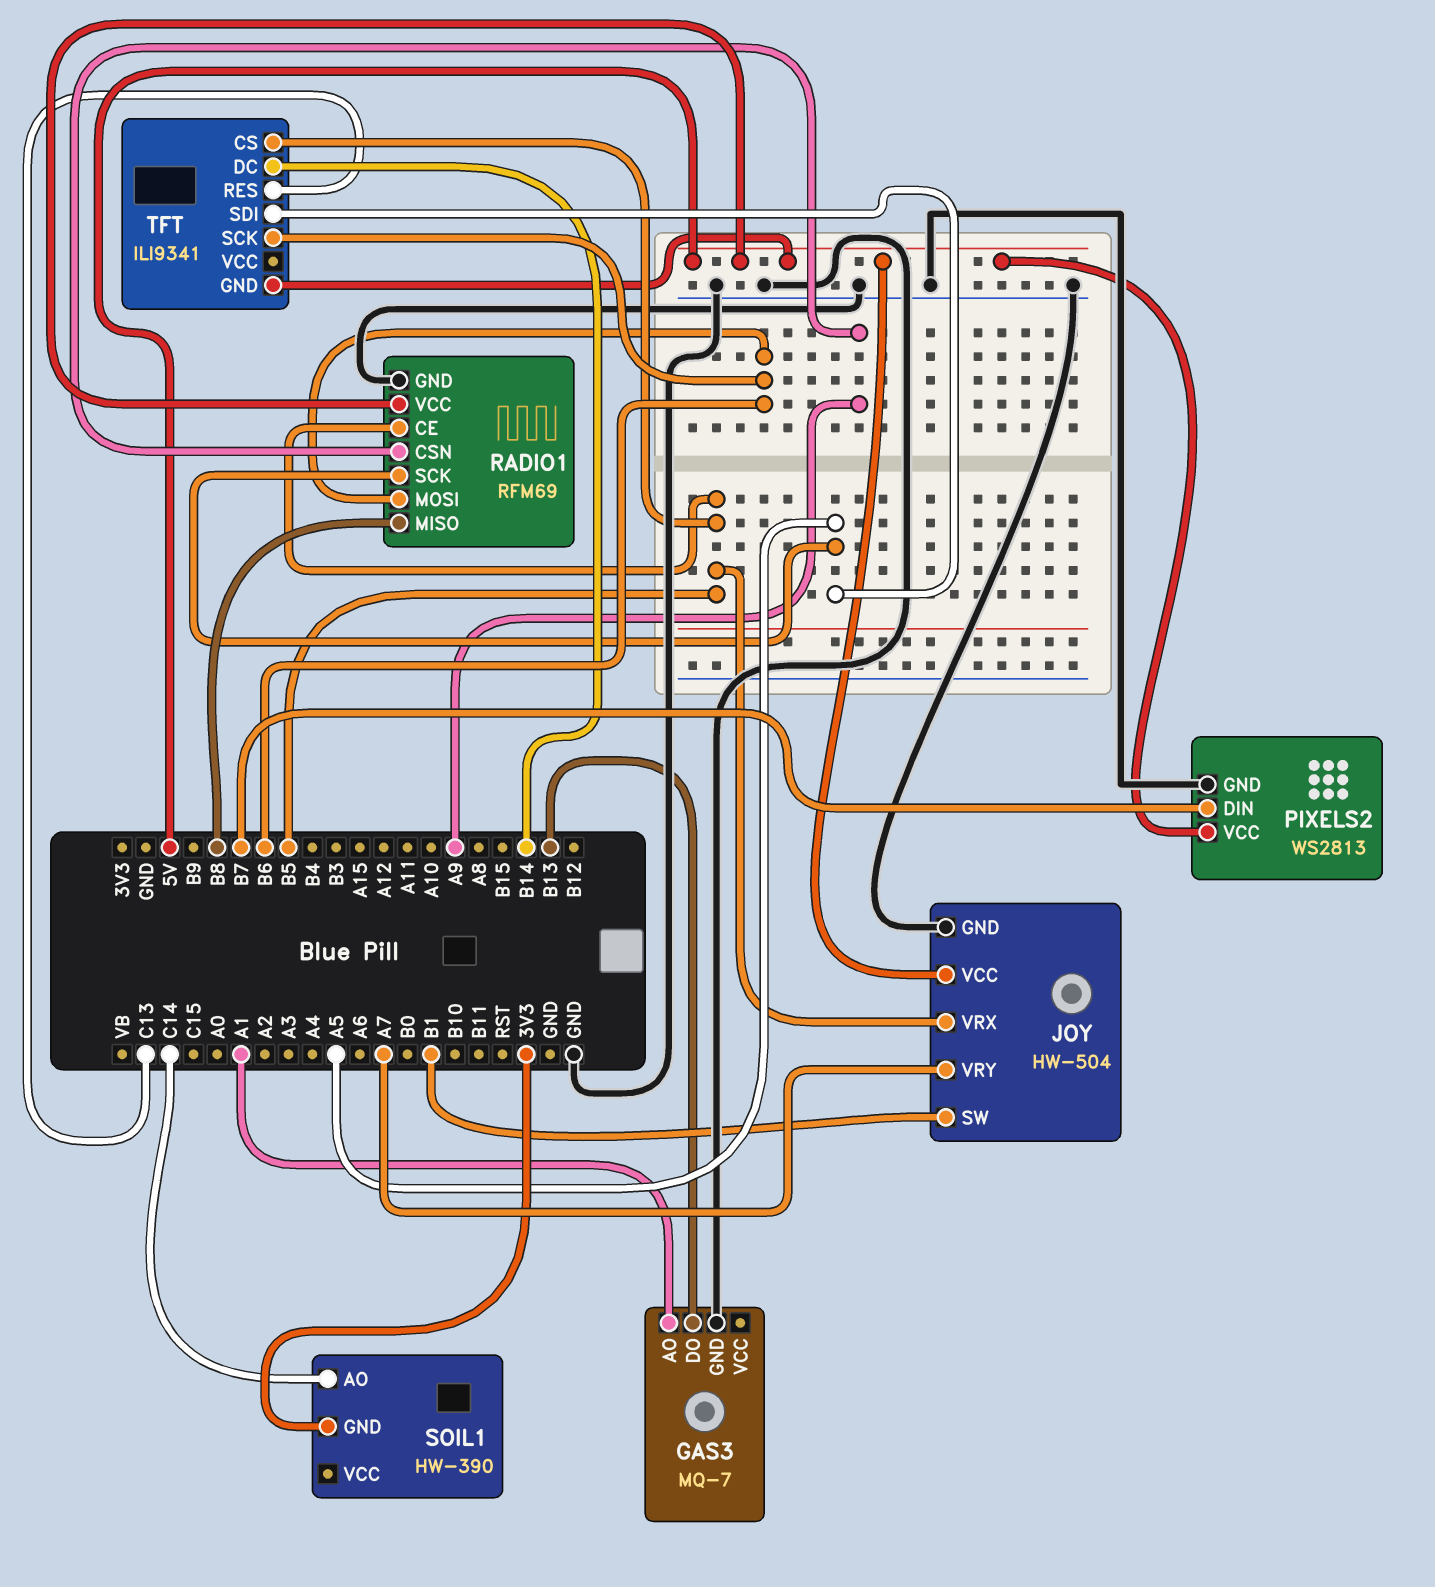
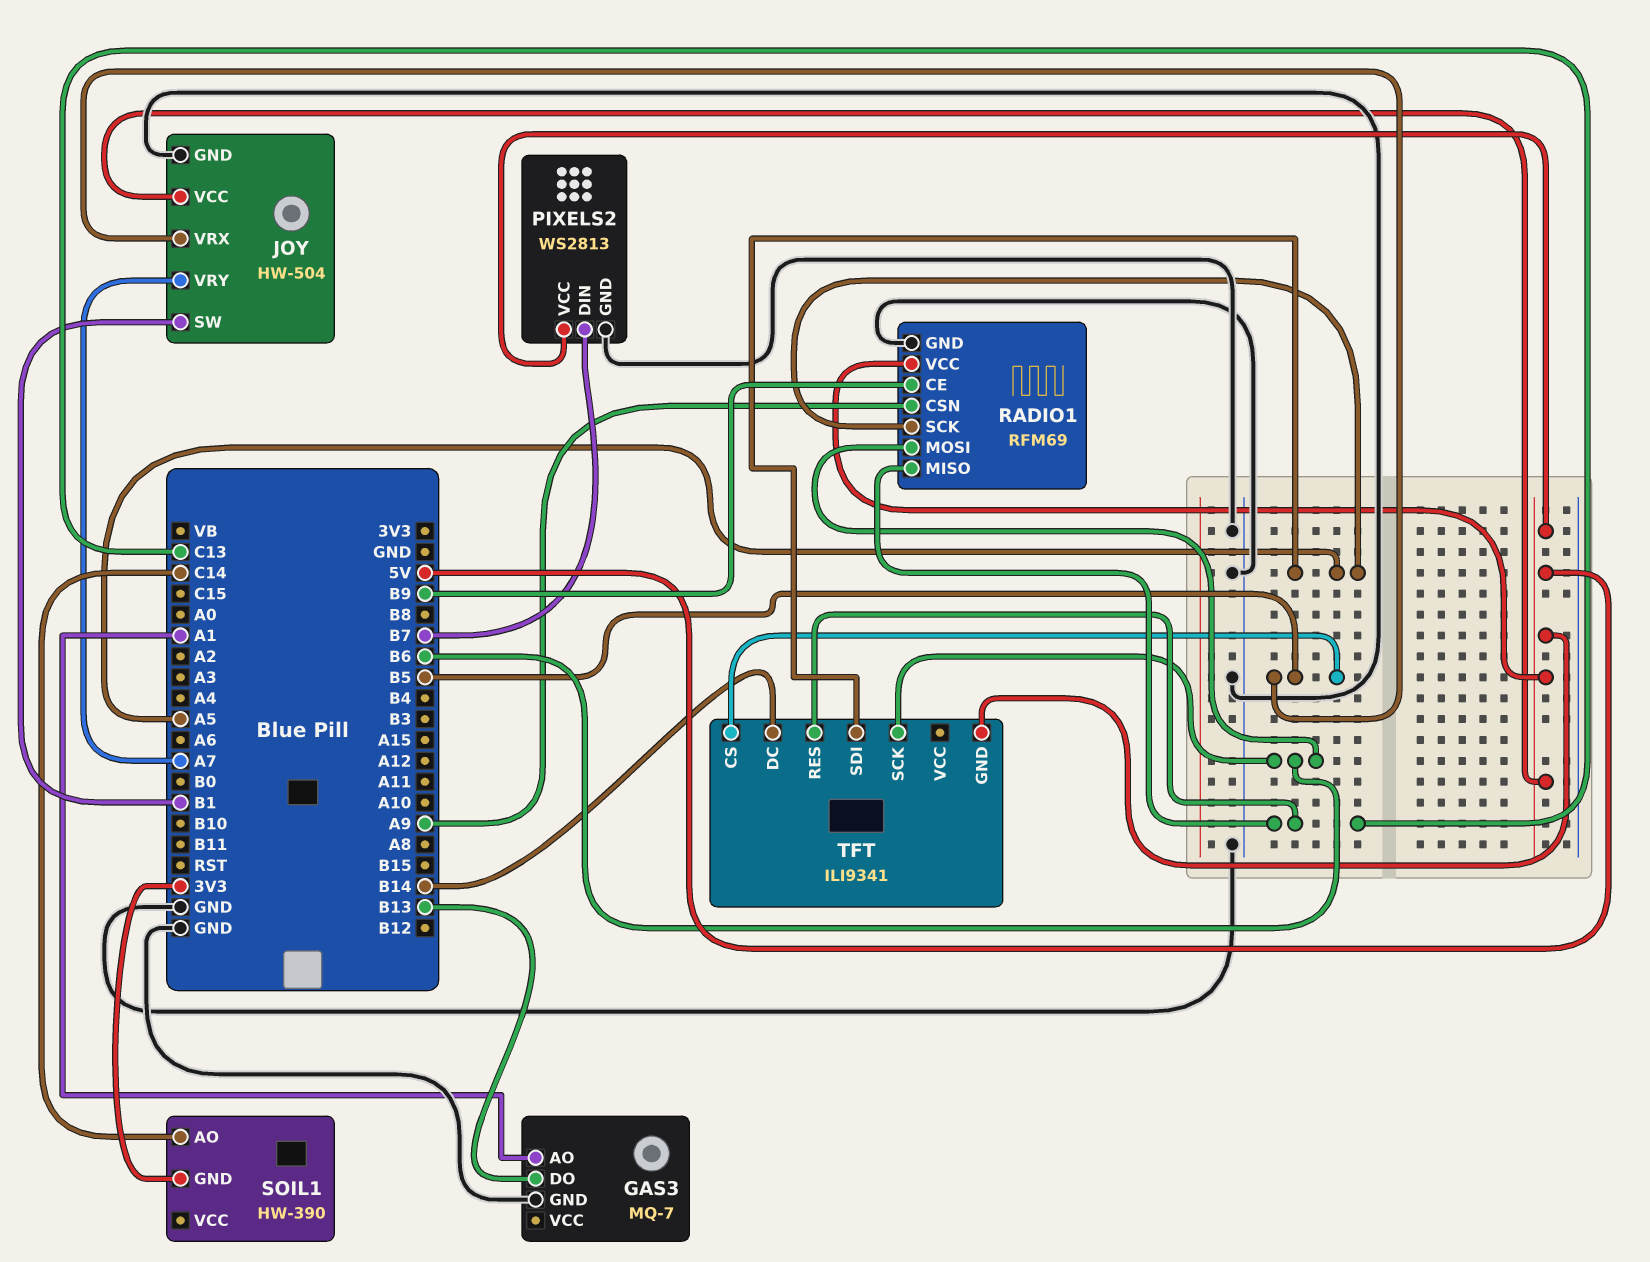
RADIO1 pin CE: B5 -> B9
RADIO1 pin MISO: B8 -> C13

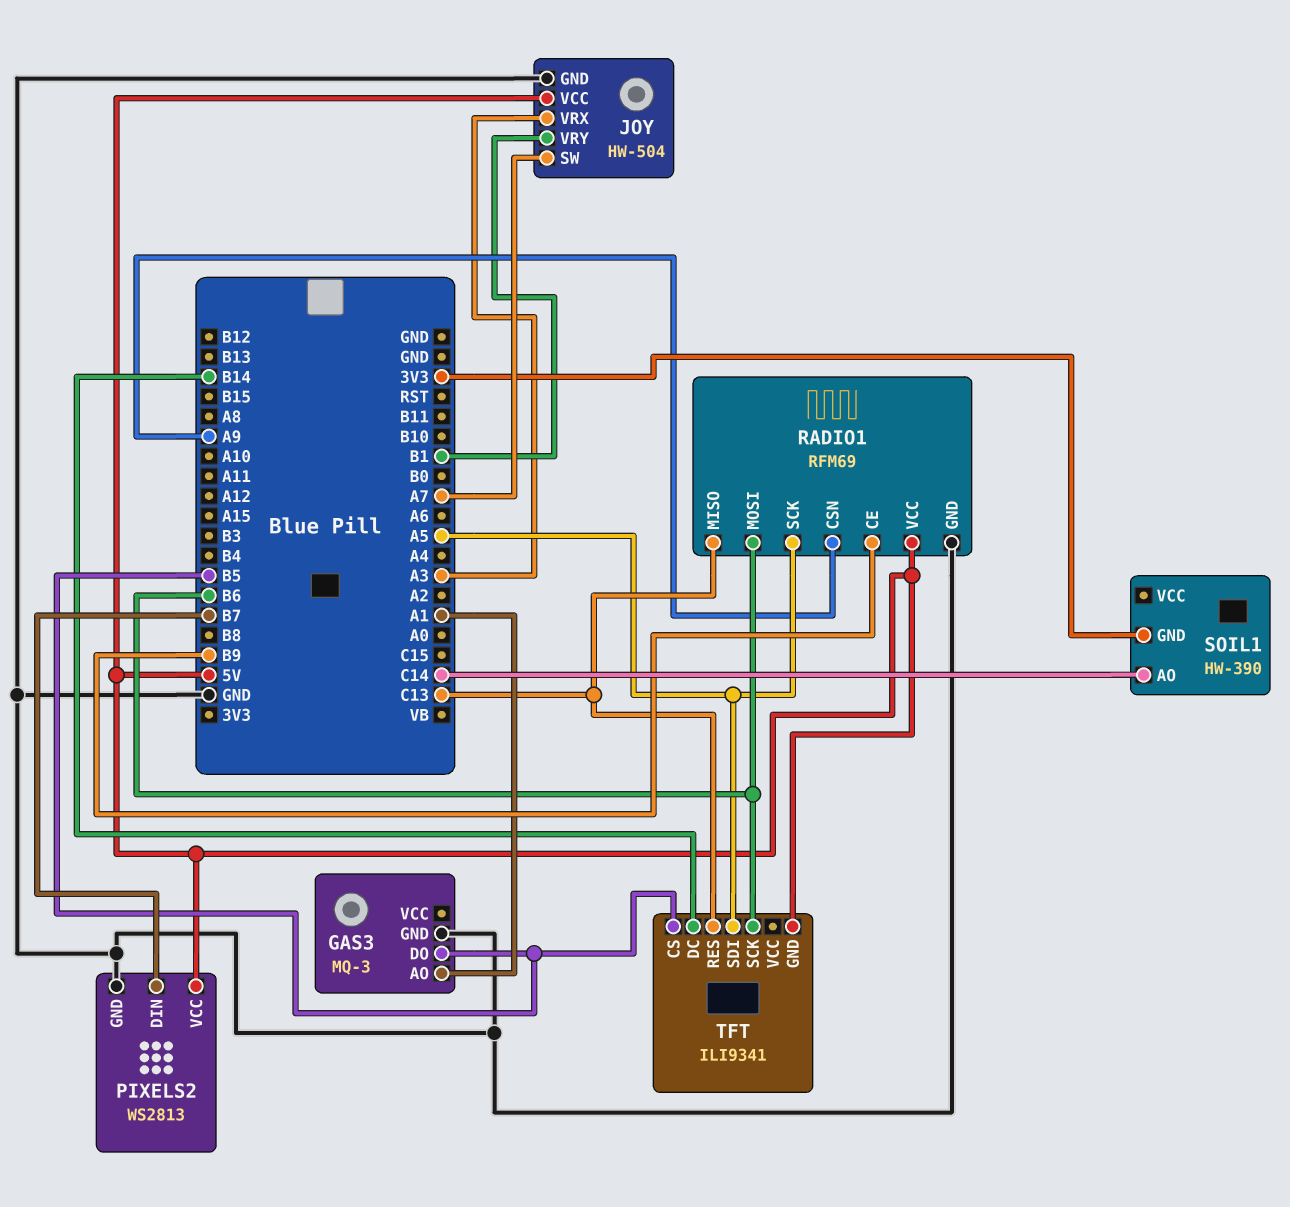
GAS3: MQ-7 -> MQ-3
GAS3 pin DO: B13 -> B5
JOY pin SW: B1 -> A7
JOY pin VRX: B5 -> A3
JOY pin VRY: A7 -> B1

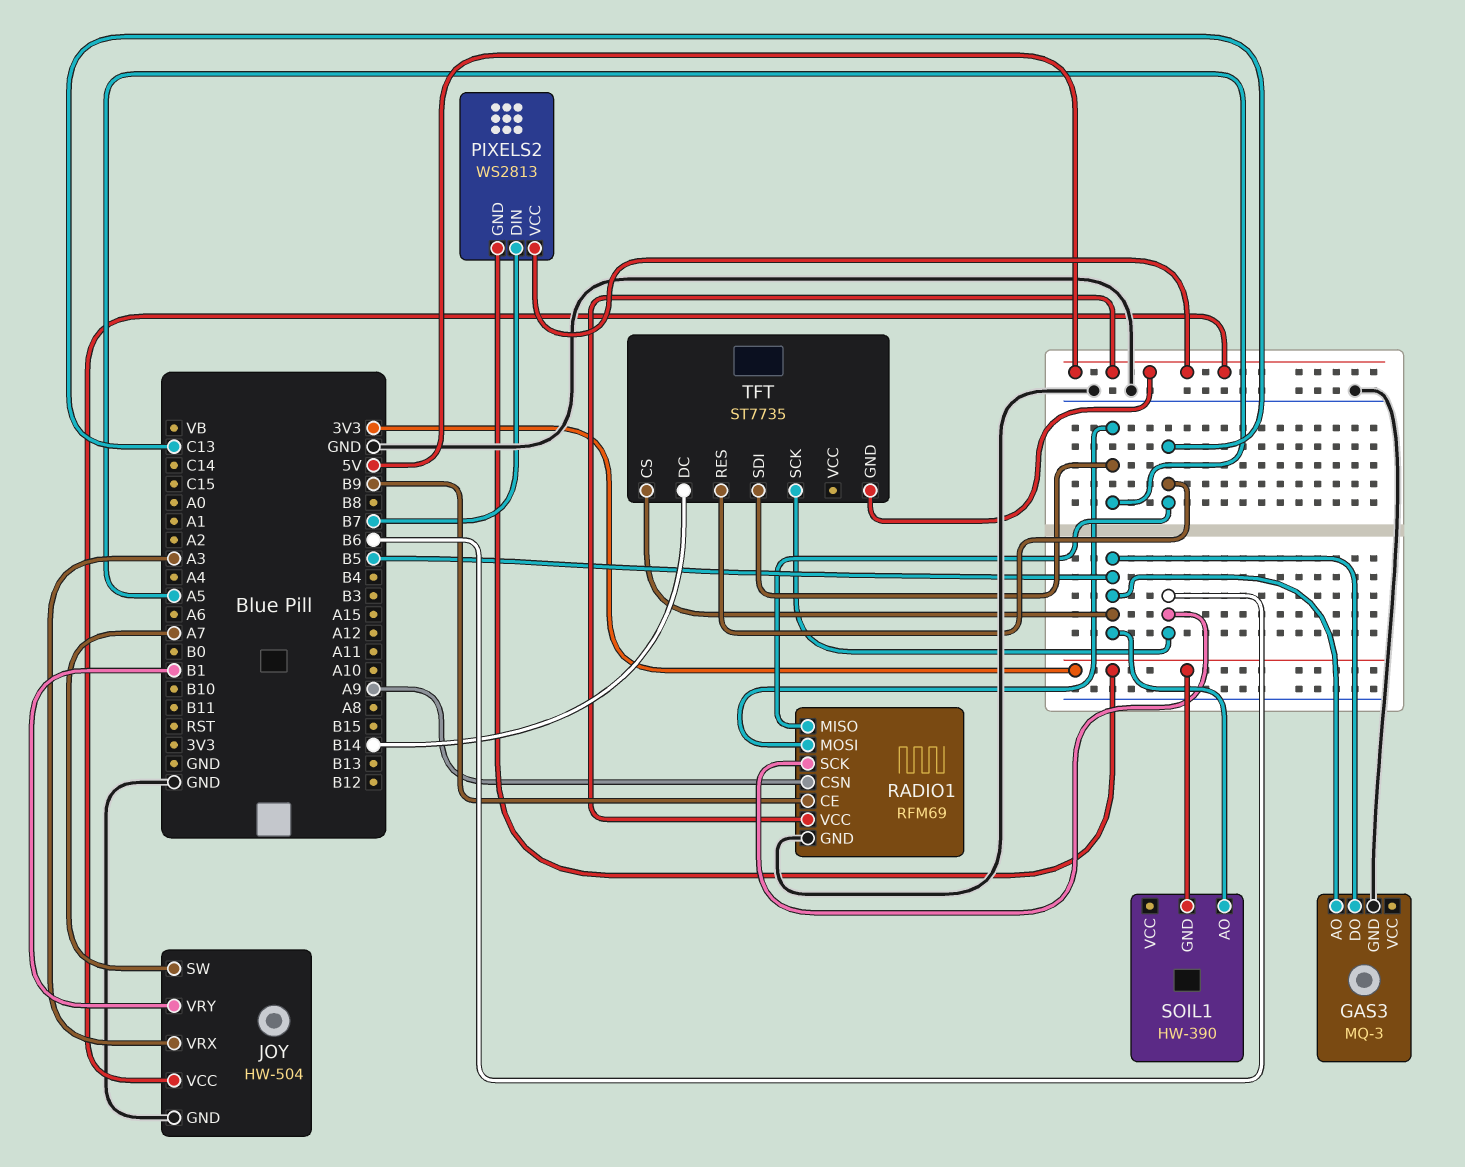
GAS3 pin AO: A1 -> B5
PIXELS2 pin GND: GND -> 3V3
RADIO1 pin MOSI: B6 -> A5
RADIO1 pin SCK: A5 -> B6
SOIL1 pin AO: C14 -> B5
TFT: ILI9341 -> ST7735

